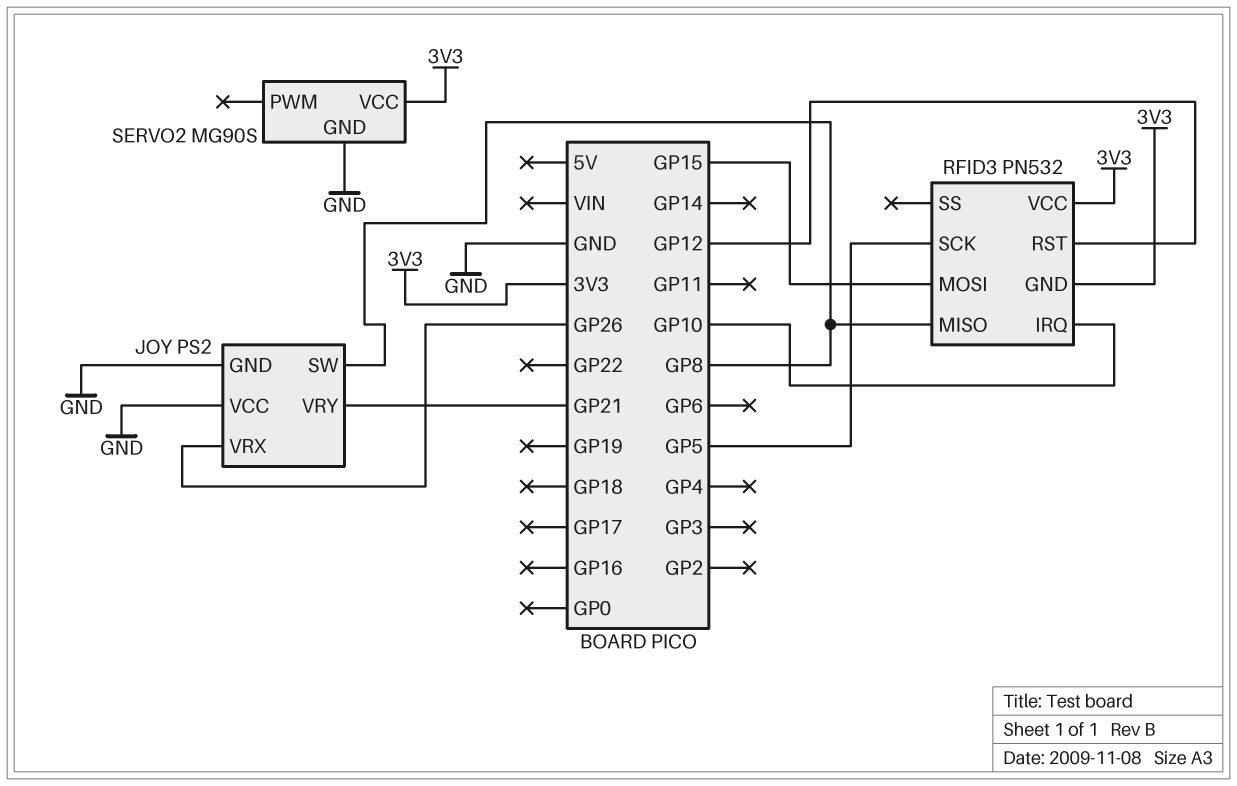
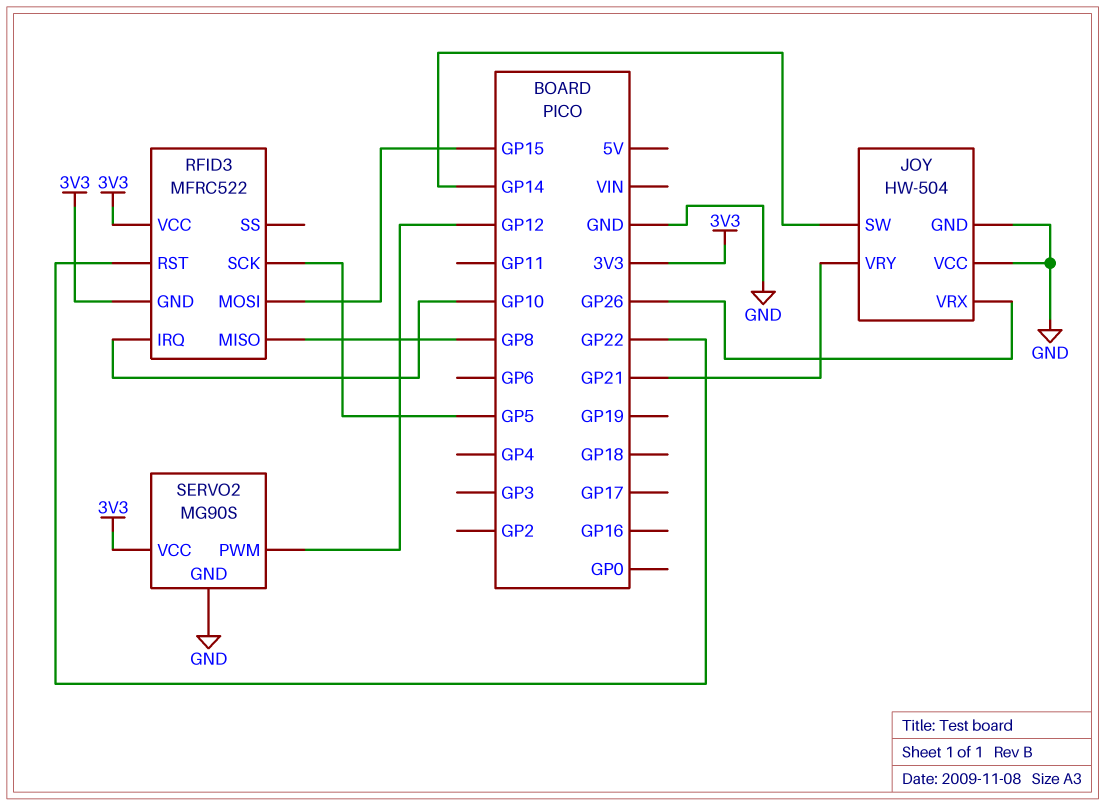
JOY: PS2 -> HW-504
JOY pin SW: GP8 -> GP14
RFID3: PN532 -> MFRC522
RFID3 pin RST: GP12 -> GP22
SERVO2 pin PWM: none -> GP12

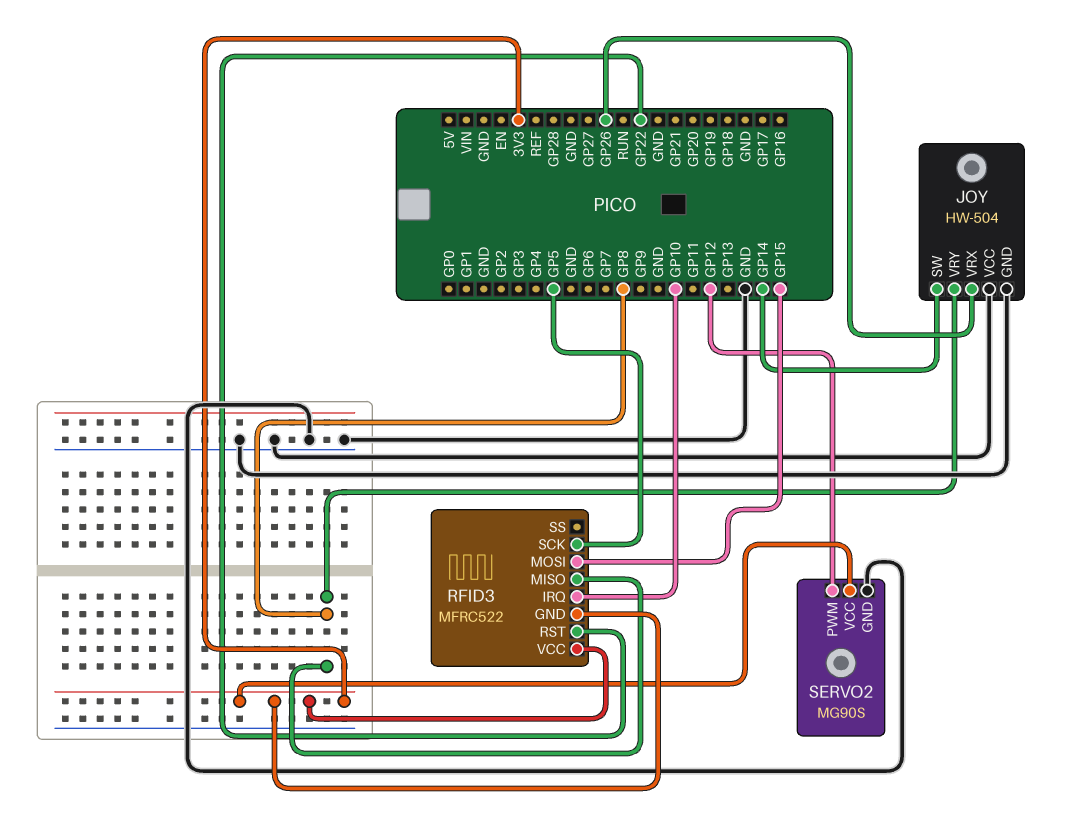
JOY pin VRY: GP21 -> GP8

